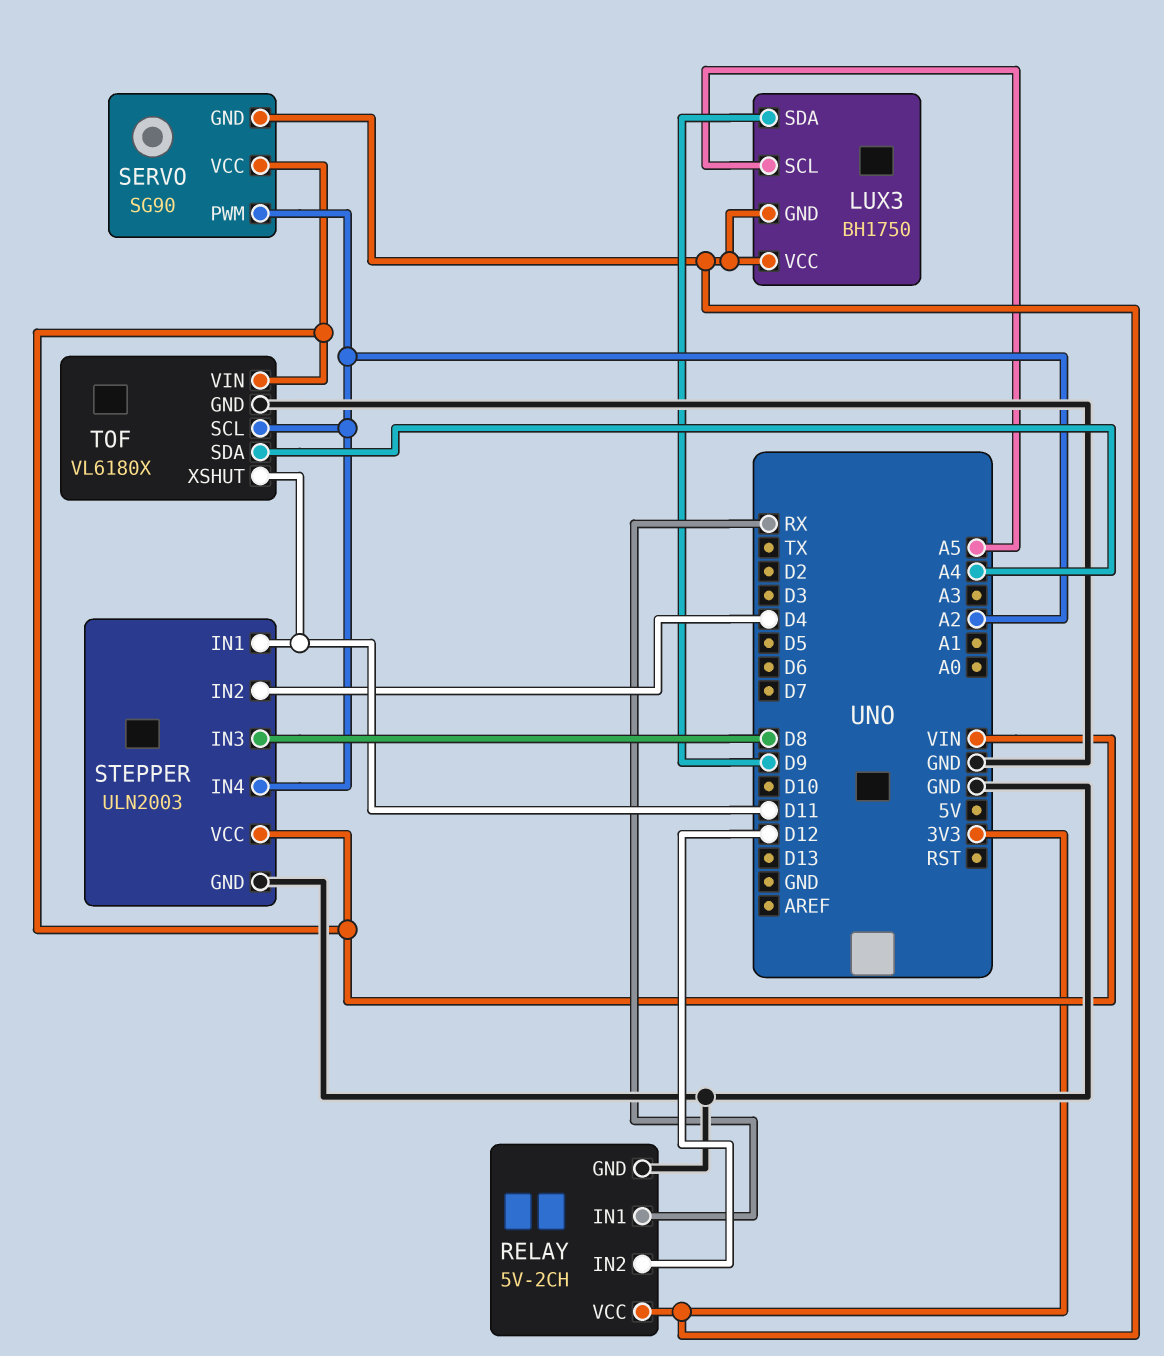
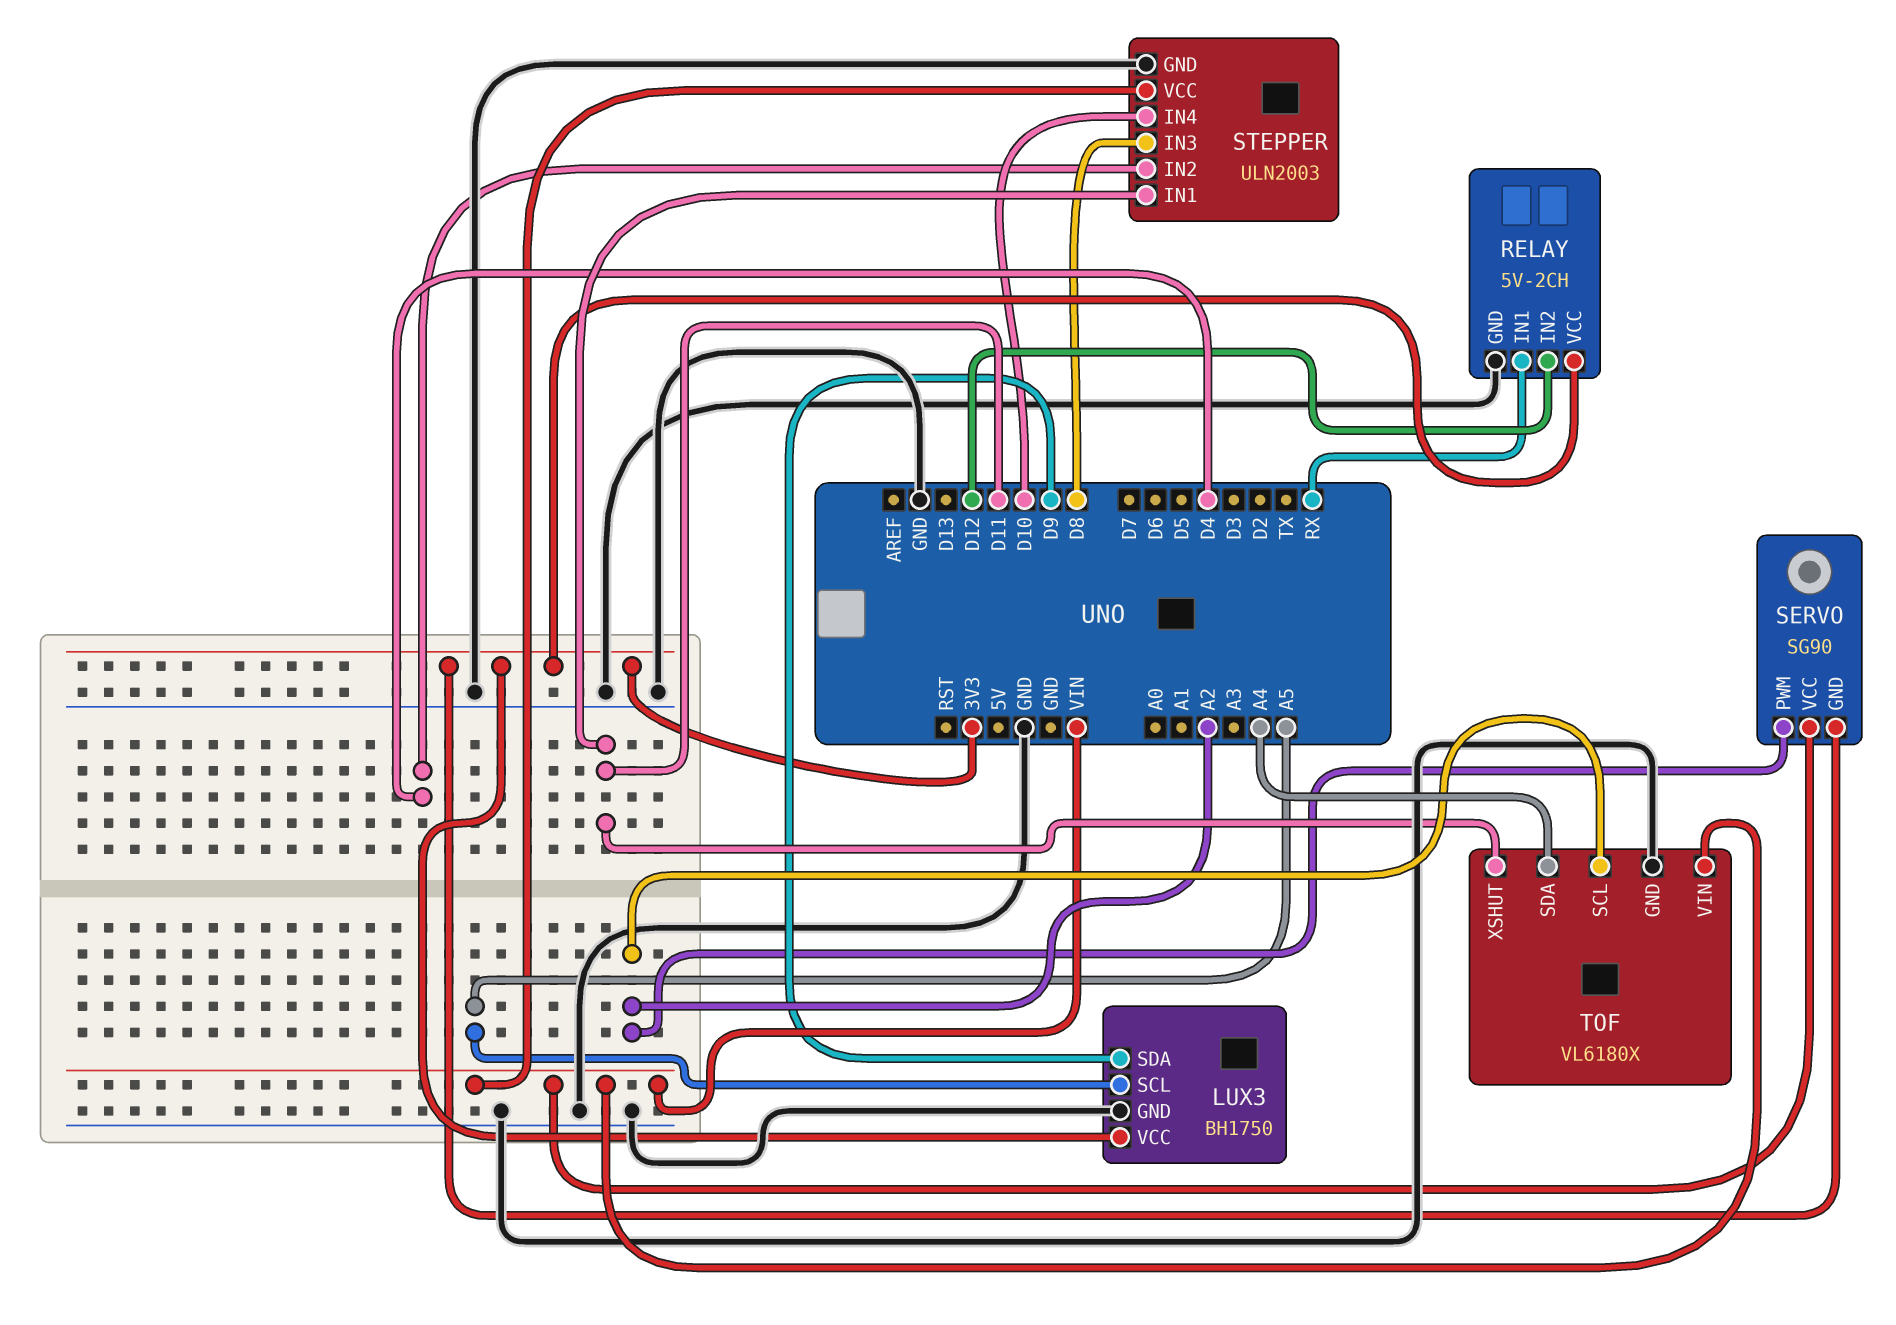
LUX3 pin GND: 3V3 -> GND
STEPPER pin IN4: A2 -> D10

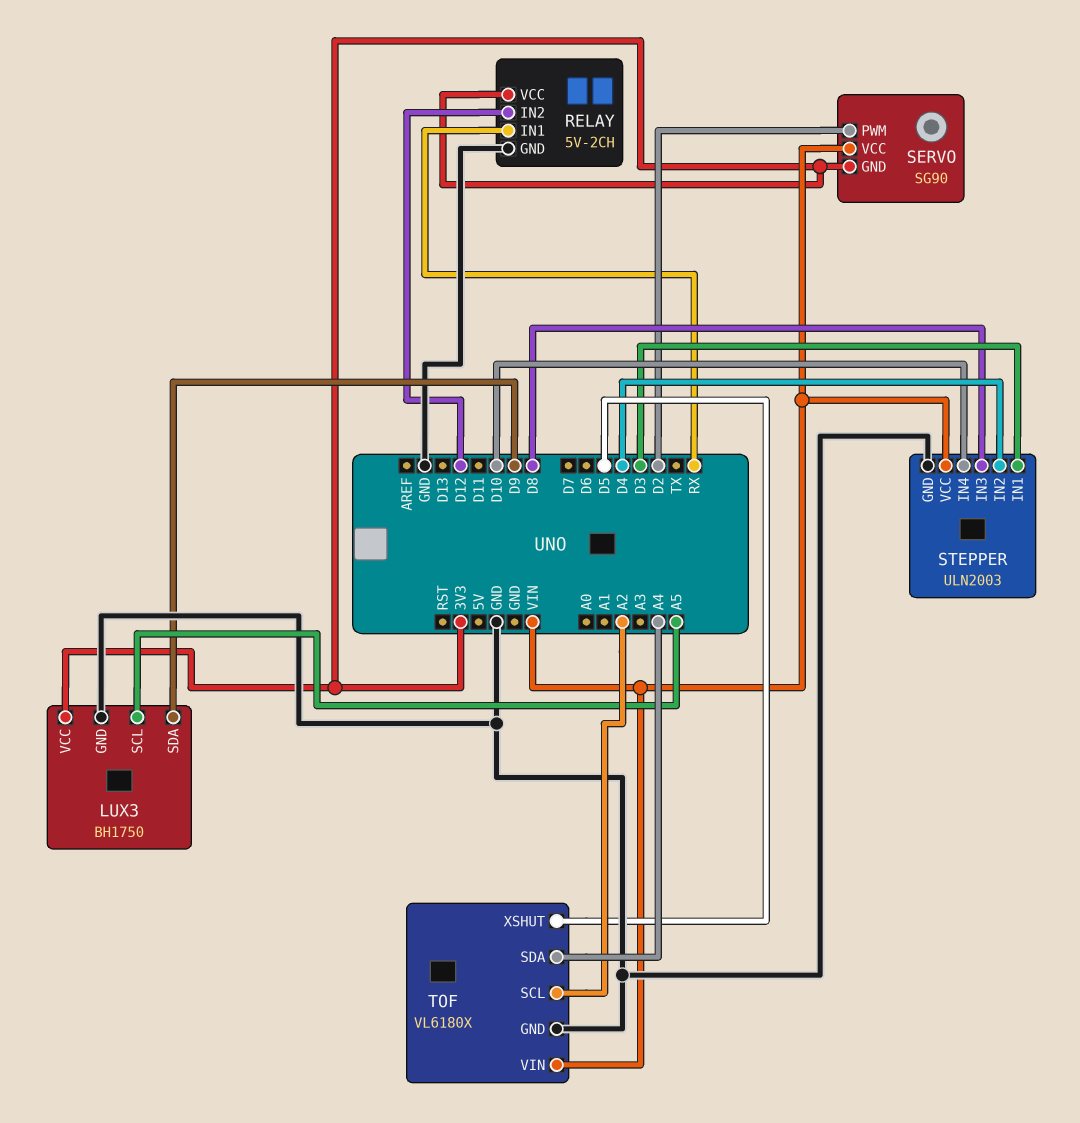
SERVO pin PWM: A2 -> D2
STEPPER pin IN1: D11 -> D3
TOF pin XSHUT: D11 -> D5

